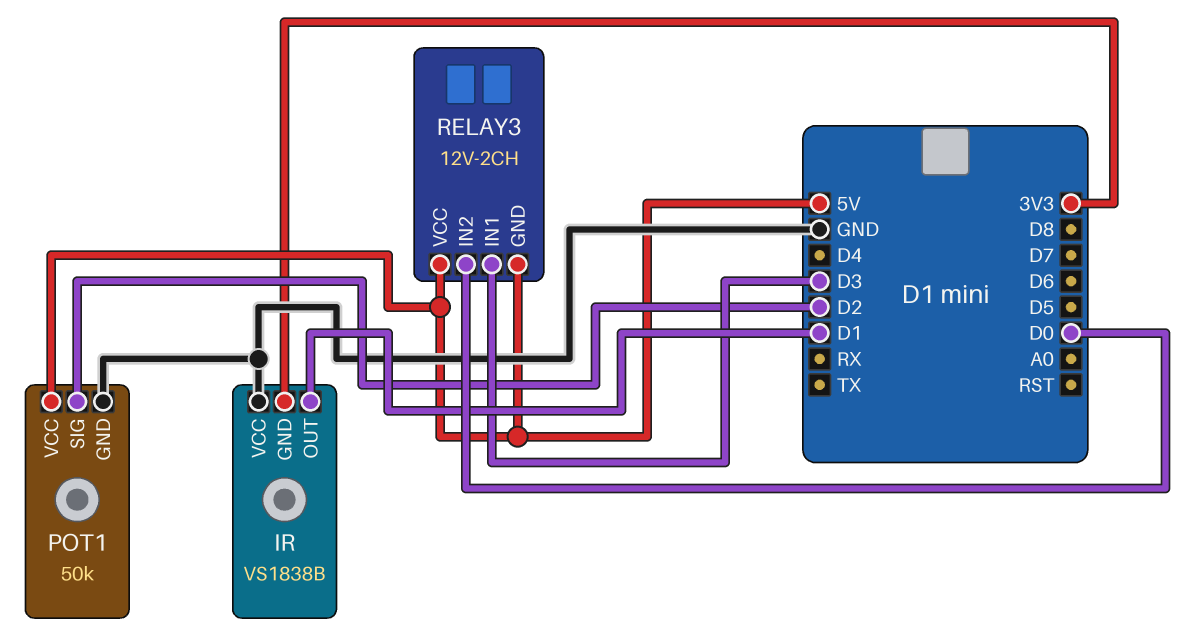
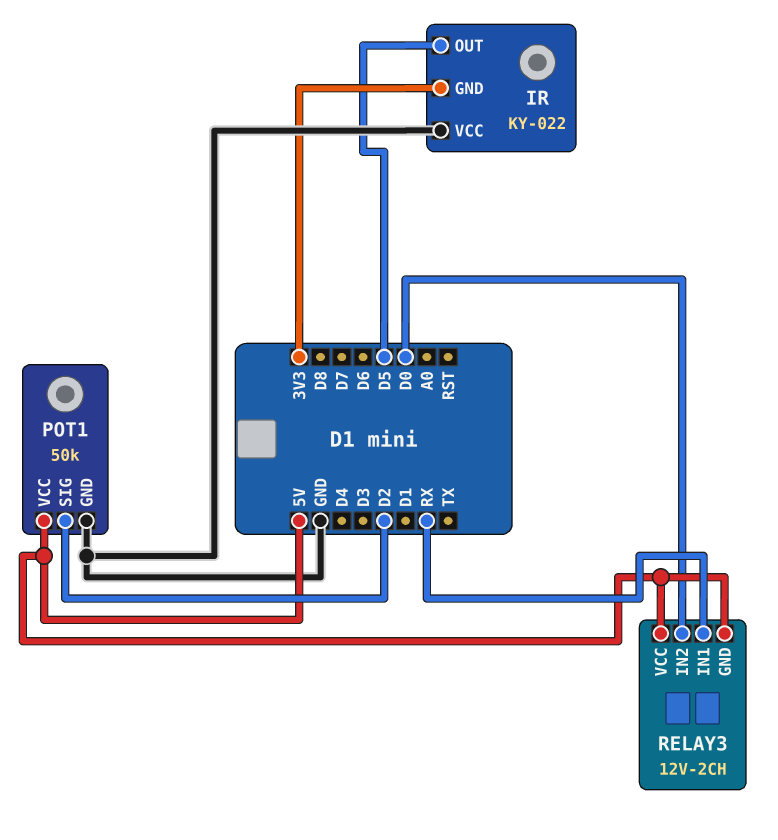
IR: VS1838B -> KY-022
IR pin OUT: D1 -> D5
RELAY3 pin IN1: D3 -> RX

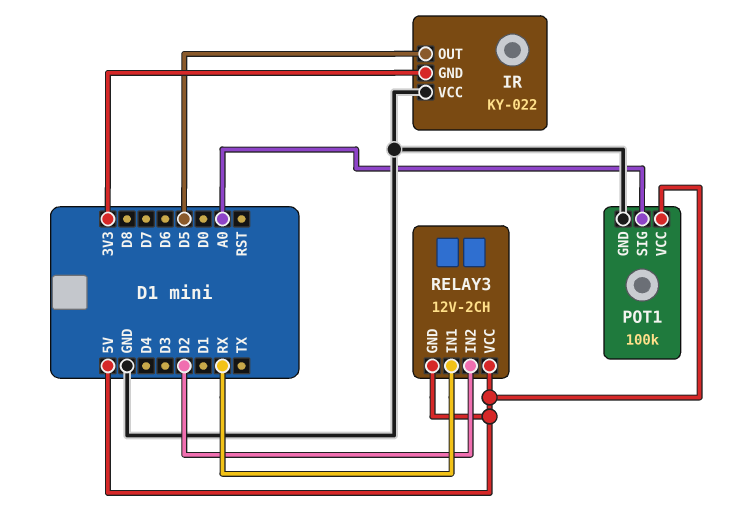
POT1: 50k -> 100k
POT1 pin SIG: D2 -> A0
RELAY3 pin IN2: D0 -> D2

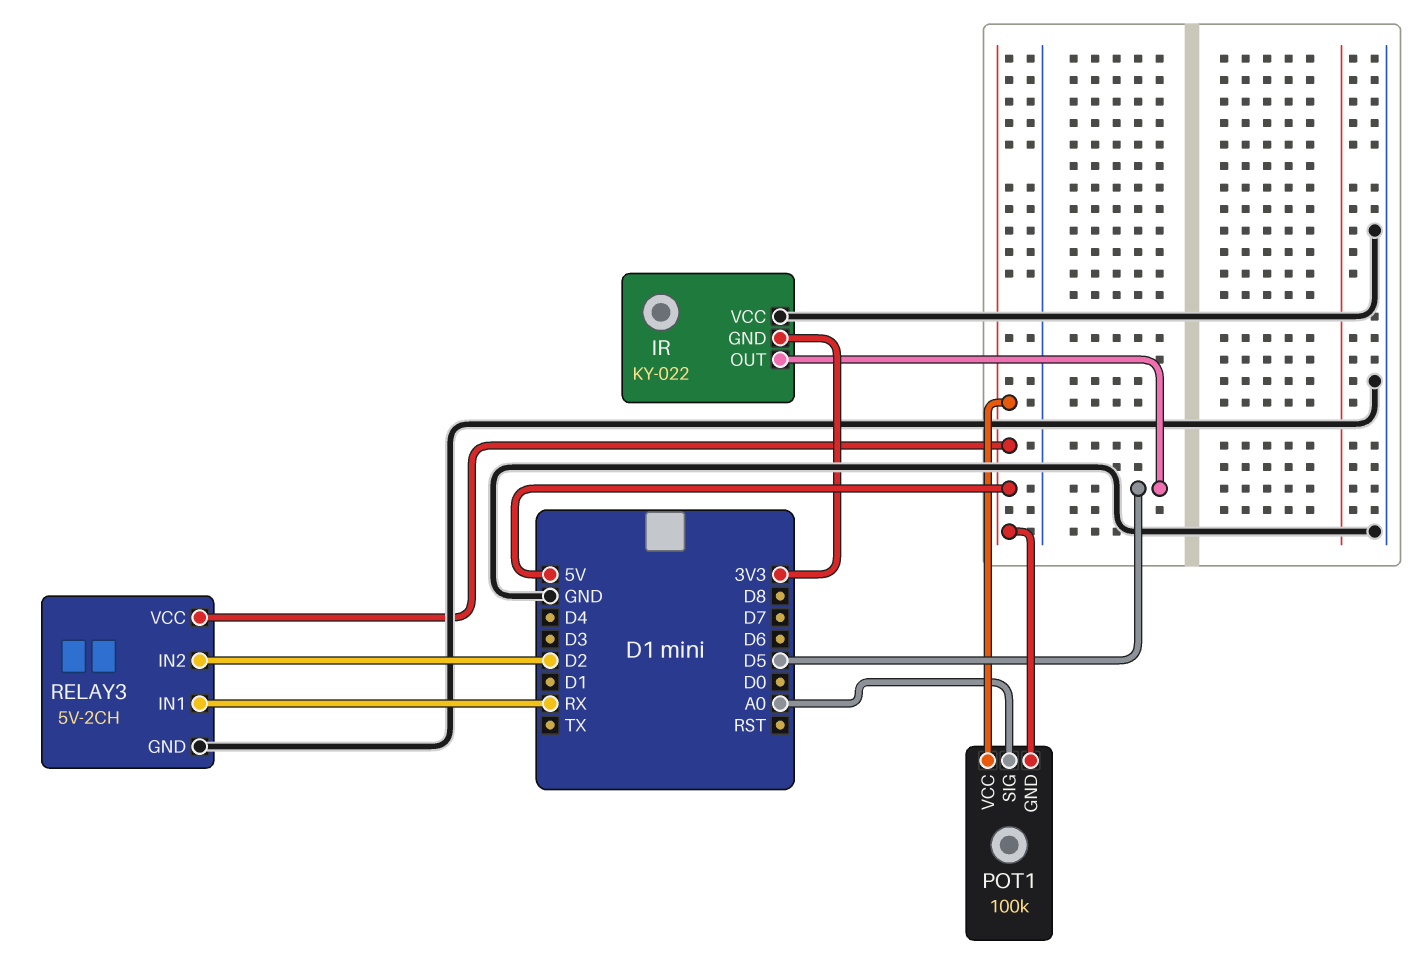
POT1 pin GND: GND -> 5V
RELAY3: 12V-2CH -> 5V-2CH
RELAY3 pin GND: 5V -> GND

